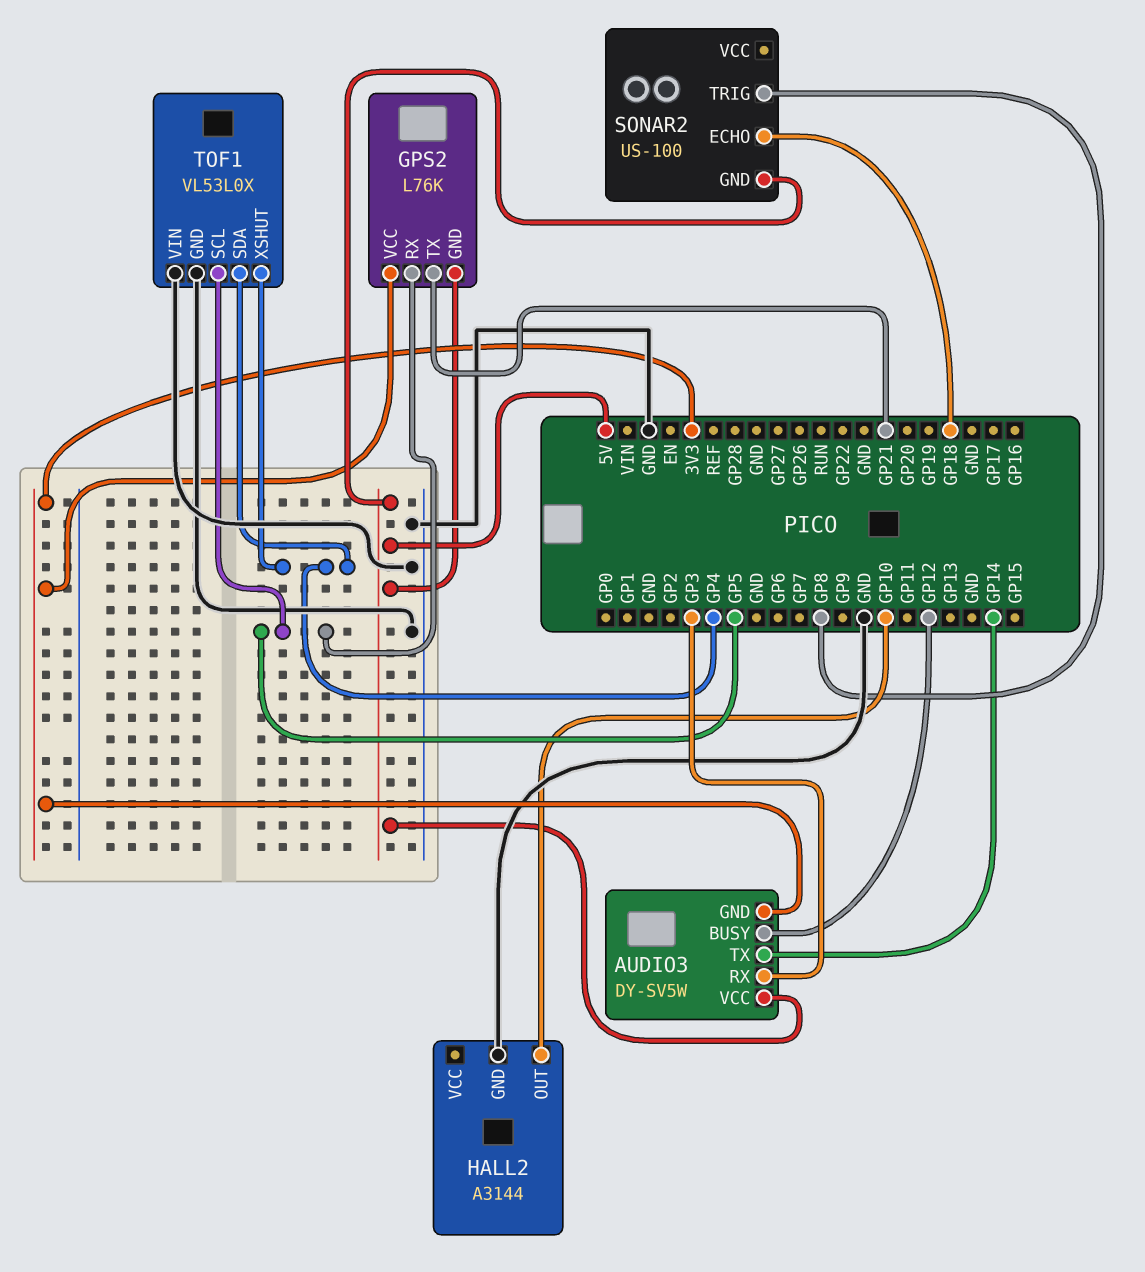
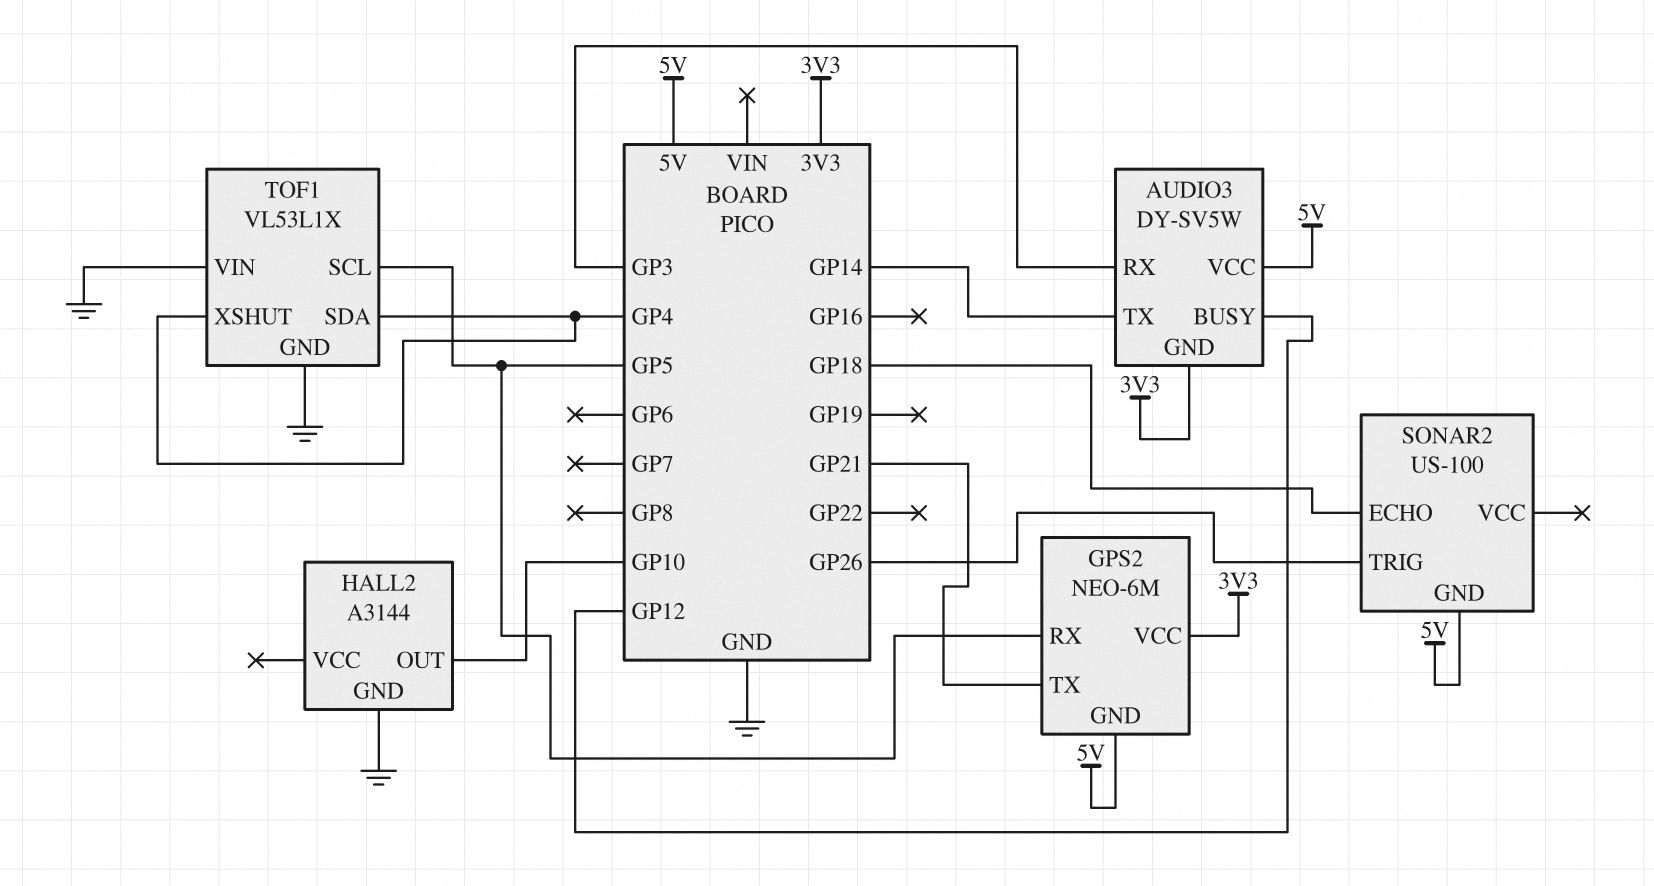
GPS2: L76K -> NEO-6M
SONAR2 pin TRIG: GP8 -> GP26
TOF1: VL53L0X -> VL53L1X

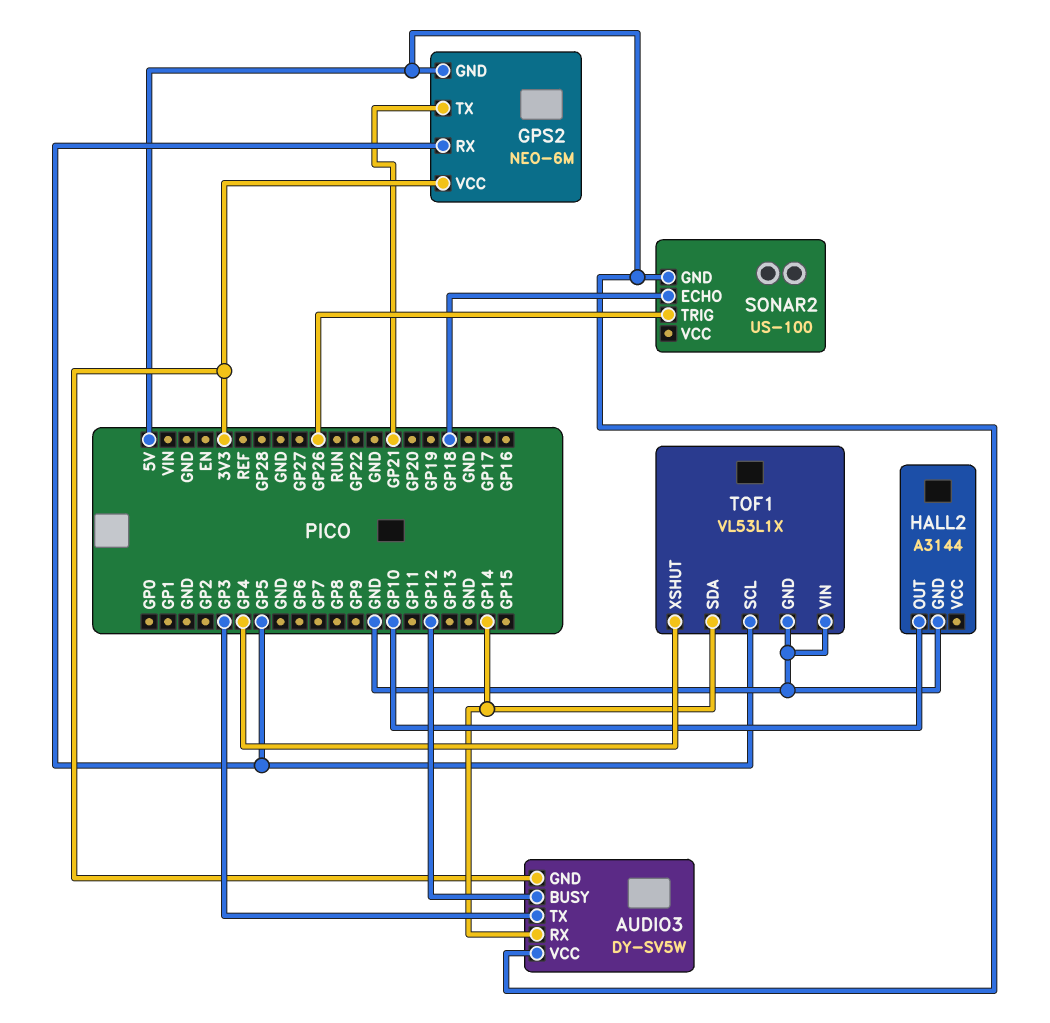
AUDIO3 pin RX: GP3 -> GP14
AUDIO3 pin TX: GP14 -> GP3
TOF1 pin SDA: GP4 -> GP14

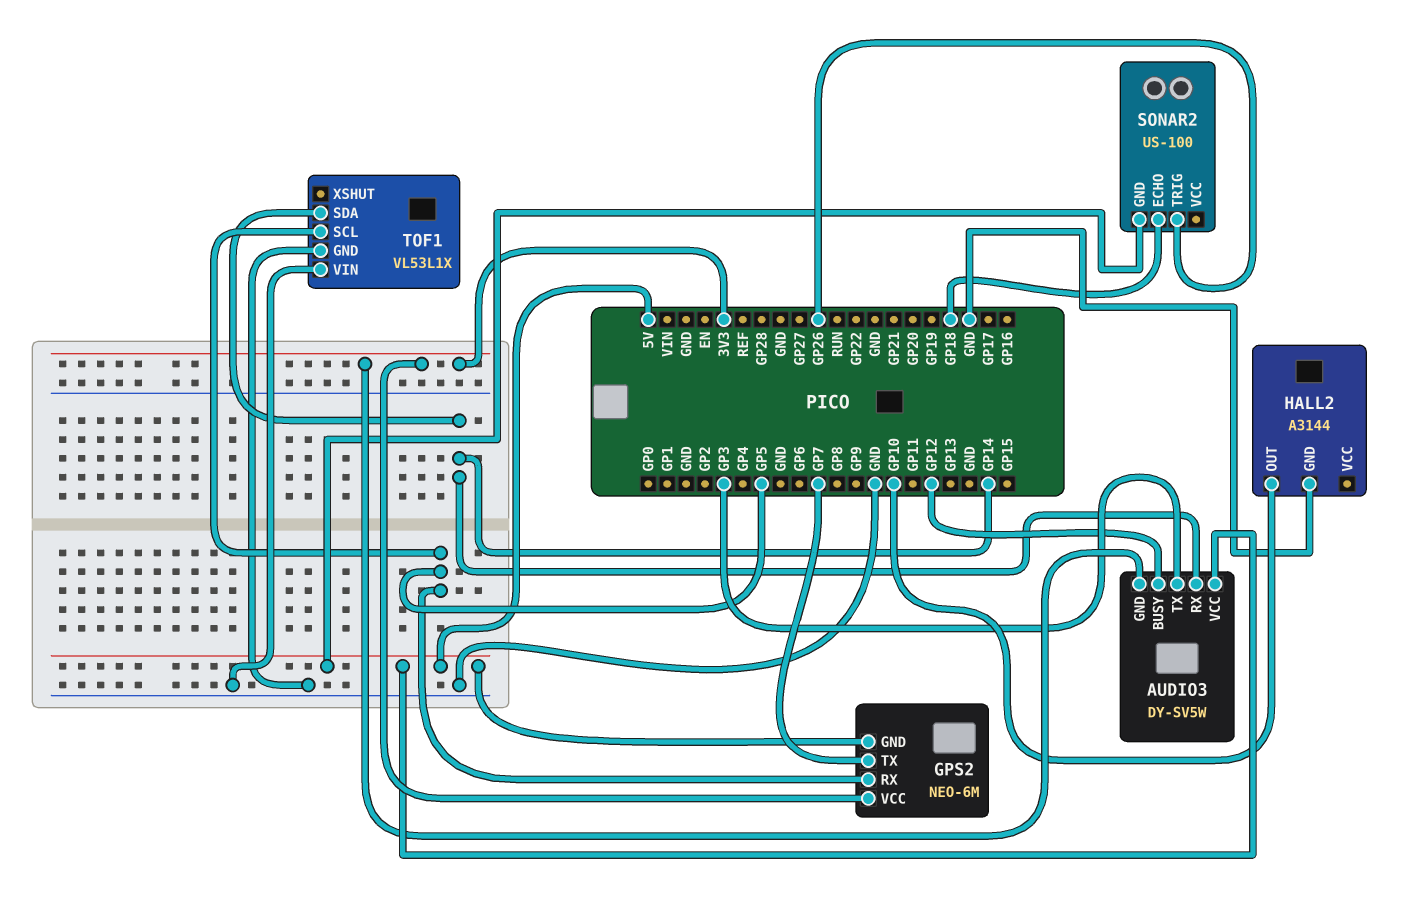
GPS2 pin TX: GP21 -> GP7
TOF1 pin XSHUT: GP4 -> none

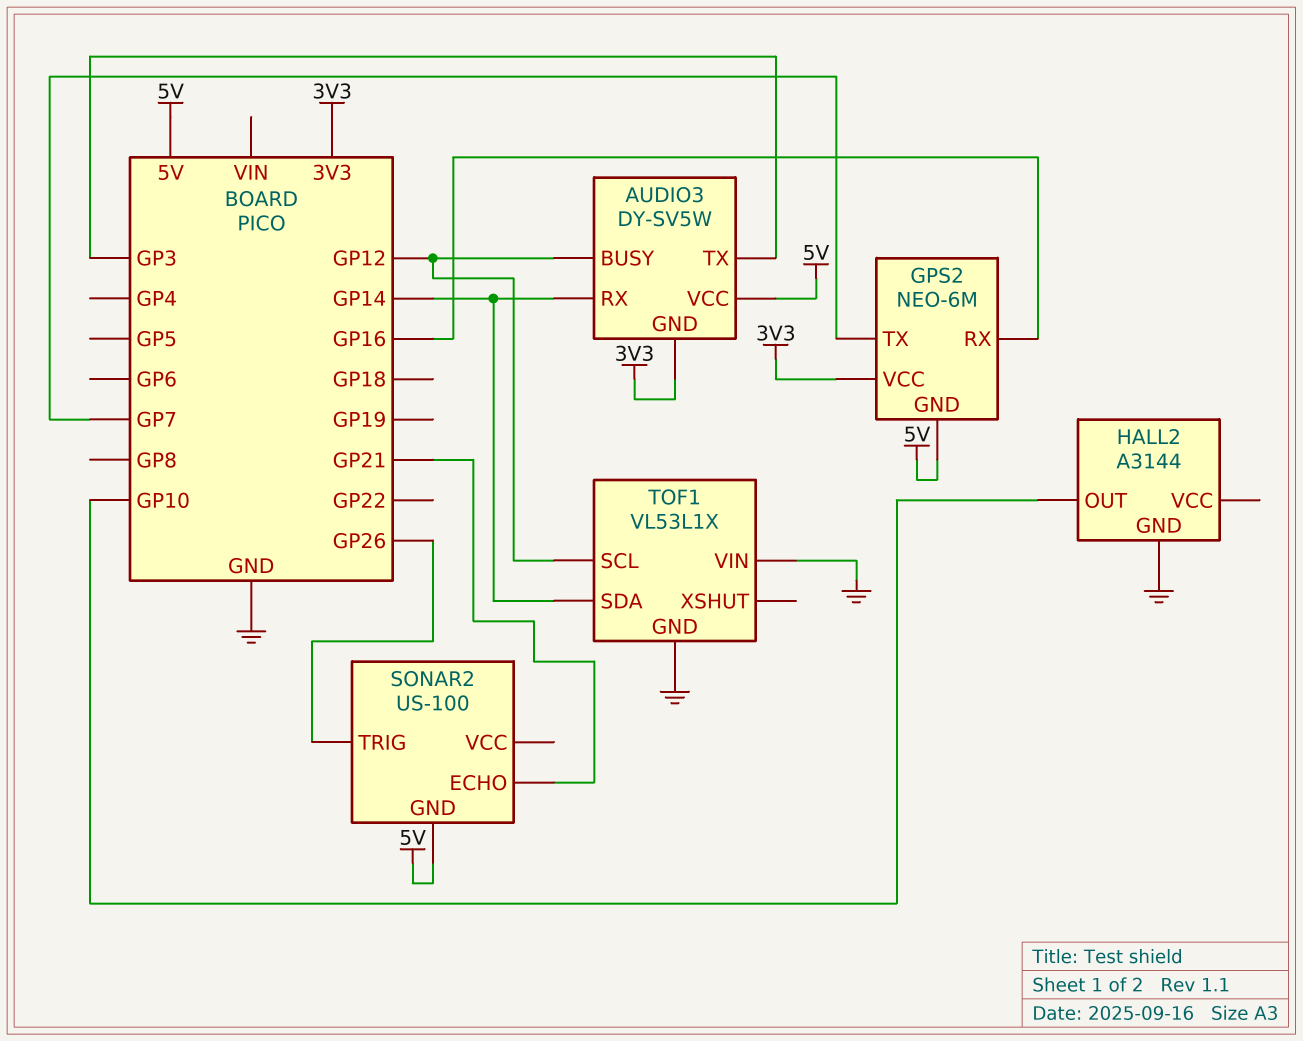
GPS2 pin RX: GP5 -> GP16
SONAR2 pin ECHO: GP18 -> GP21
TOF1 pin SCL: GP5 -> GP12

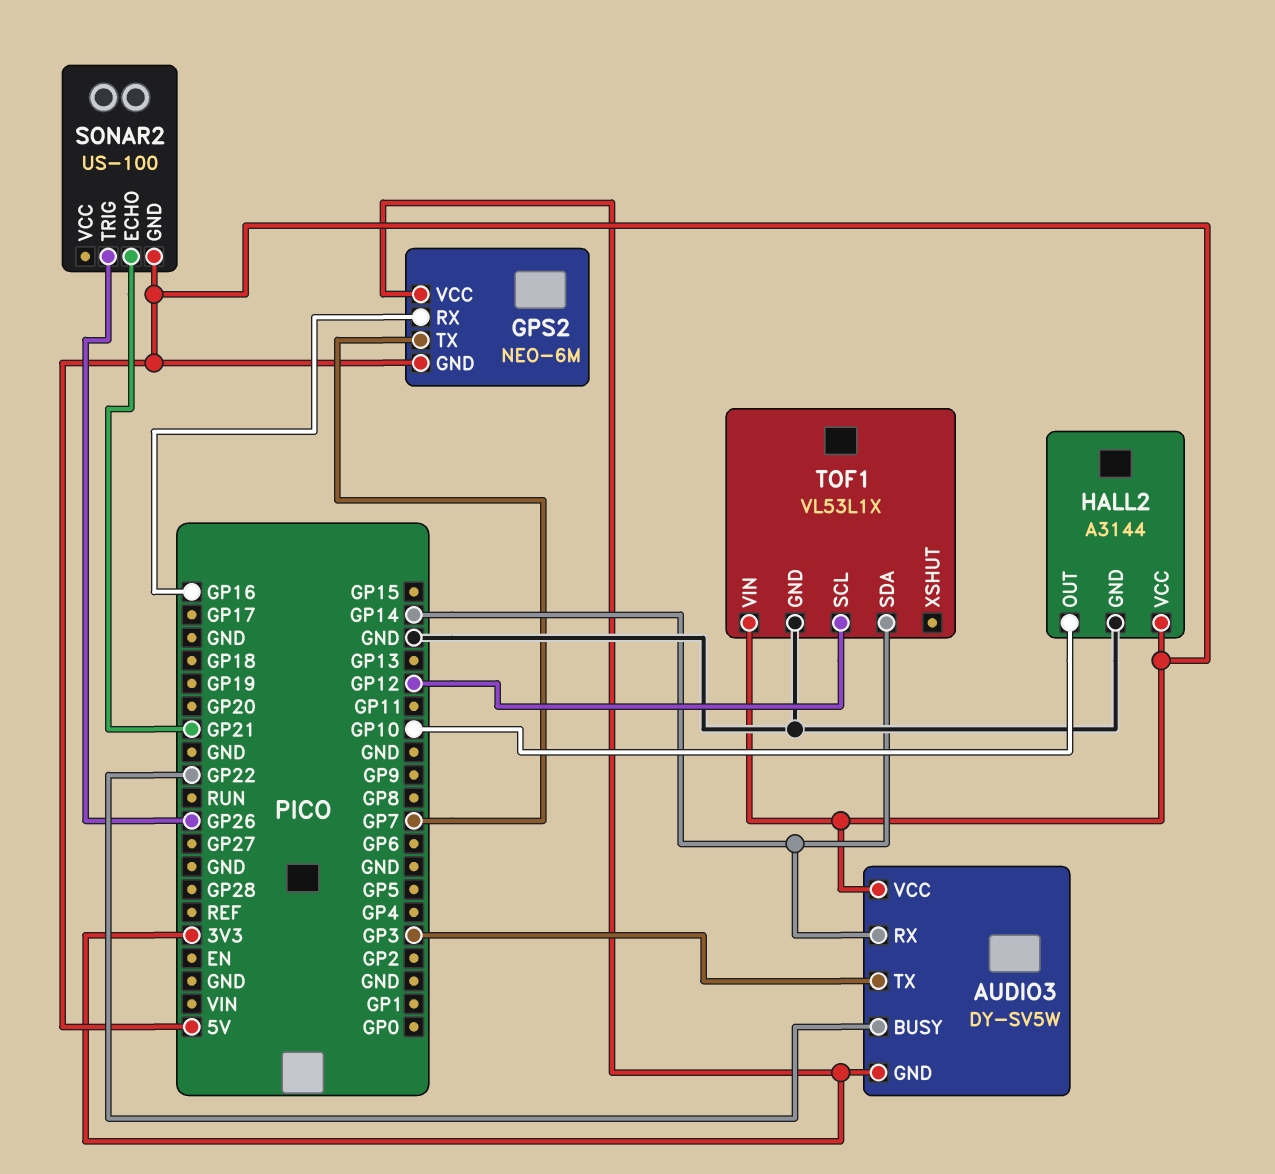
AUDIO3 pin BUSY: GP12 -> GP22
HALL2 pin VCC: none -> 5V
TOF1 pin VIN: GND -> 5V

